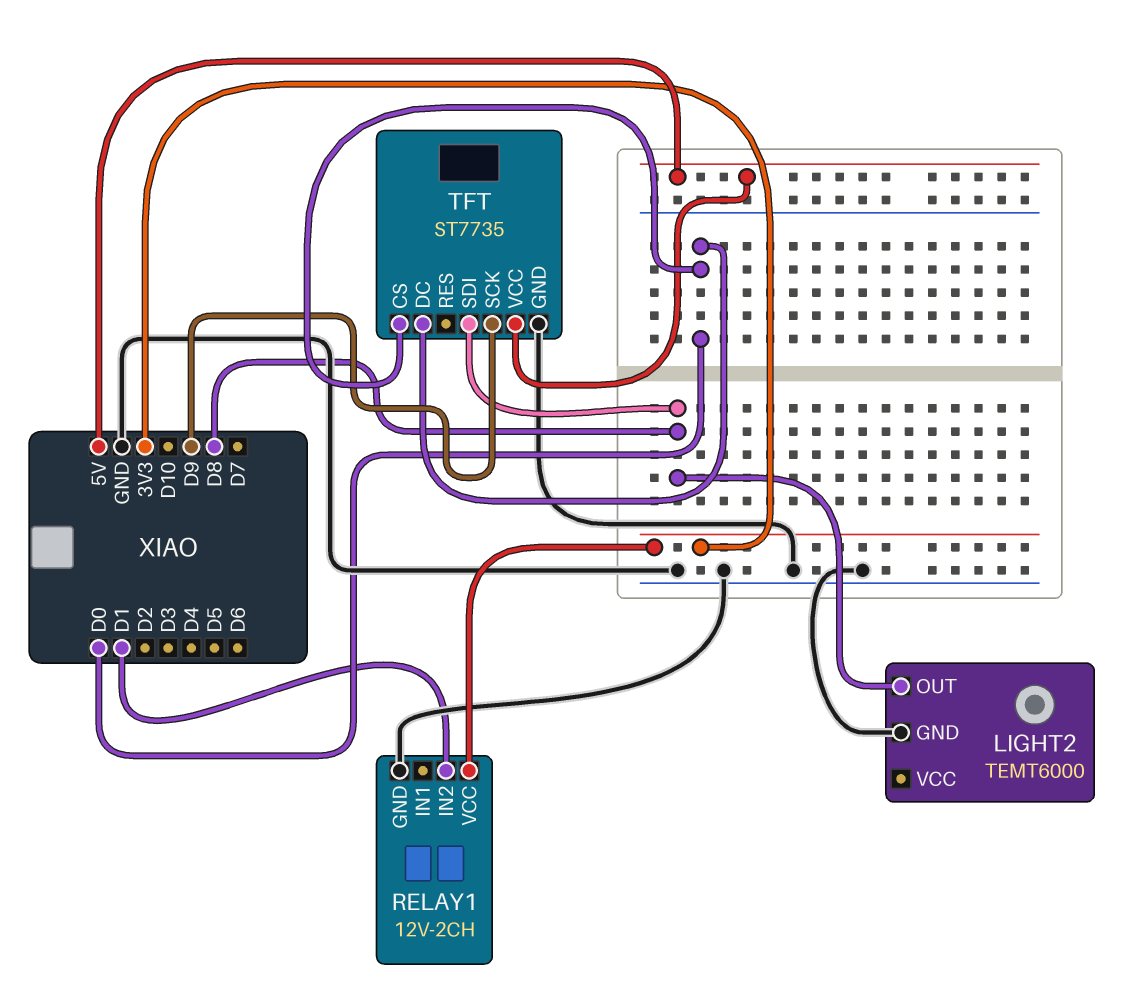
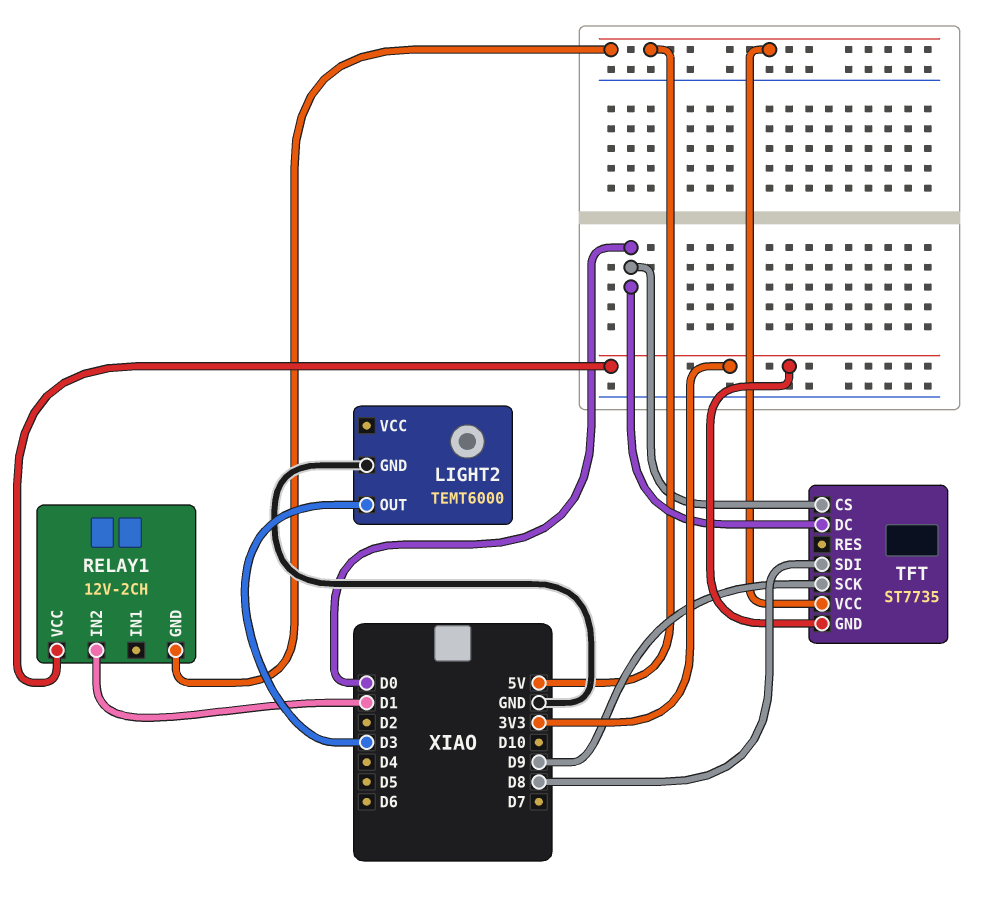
LIGHT2 pin OUT: D8 -> D3
RELAY1 pin GND: GND -> 5V
TFT pin GND: GND -> 3V3

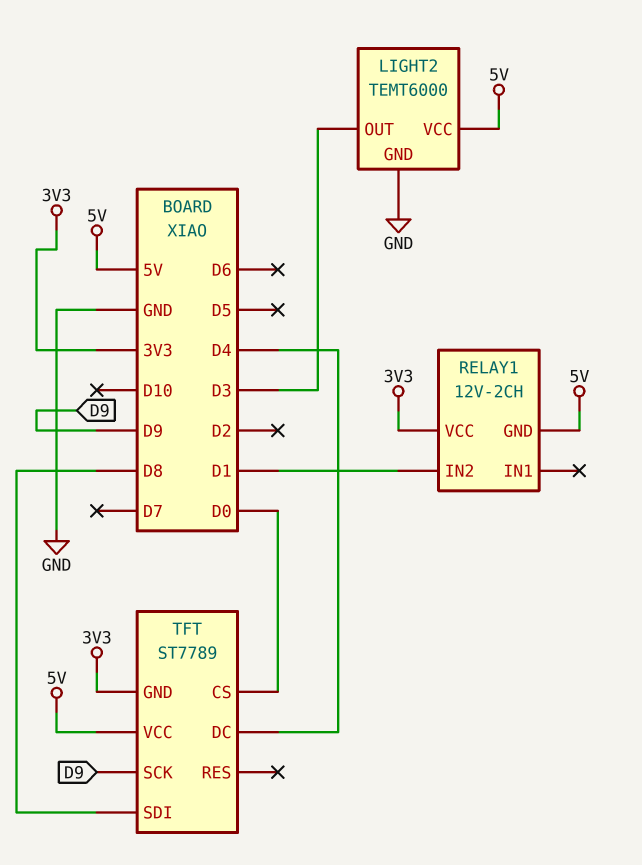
LIGHT2 pin VCC: none -> 5V
TFT: ST7735 -> ST7789
TFT pin DC: D0 -> D4

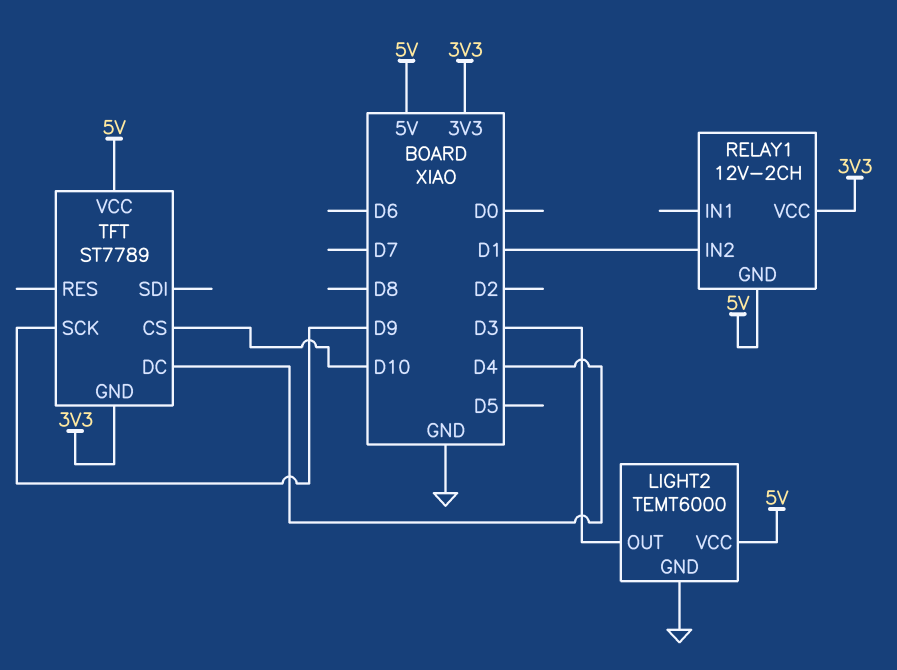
TFT pin CS: D0 -> D10
TFT pin SDI: D8 -> none

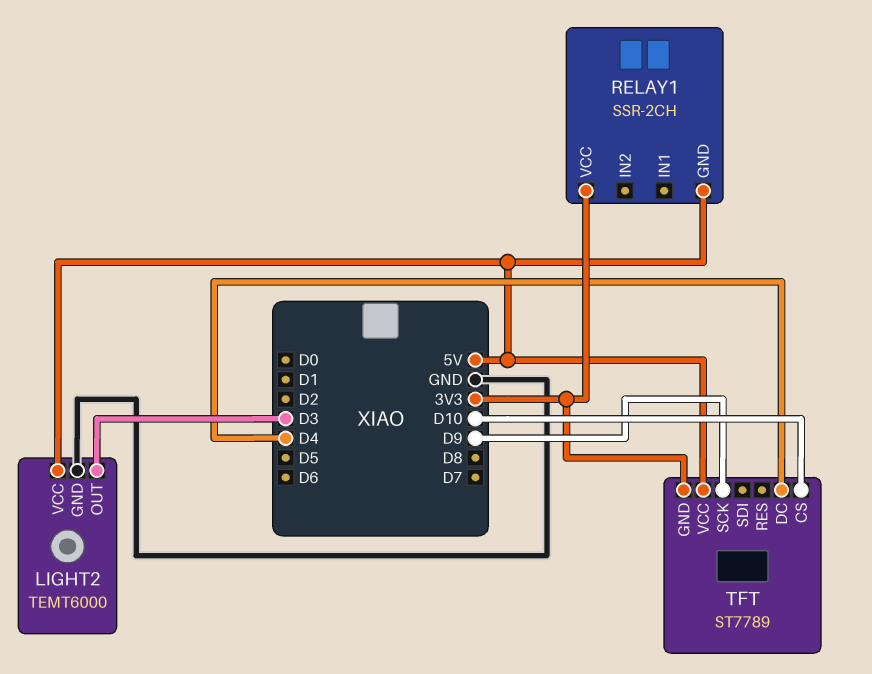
RELAY1: 12V-2CH -> SSR-2CH
RELAY1 pin IN2: D1 -> none

